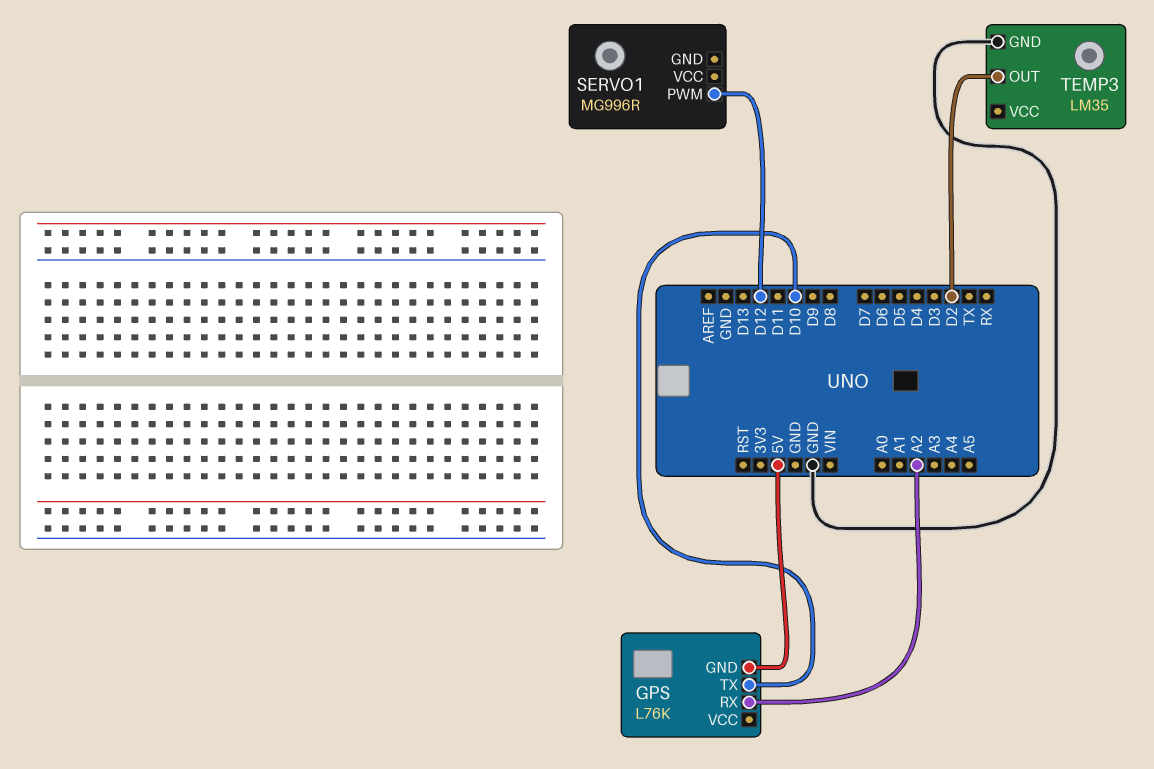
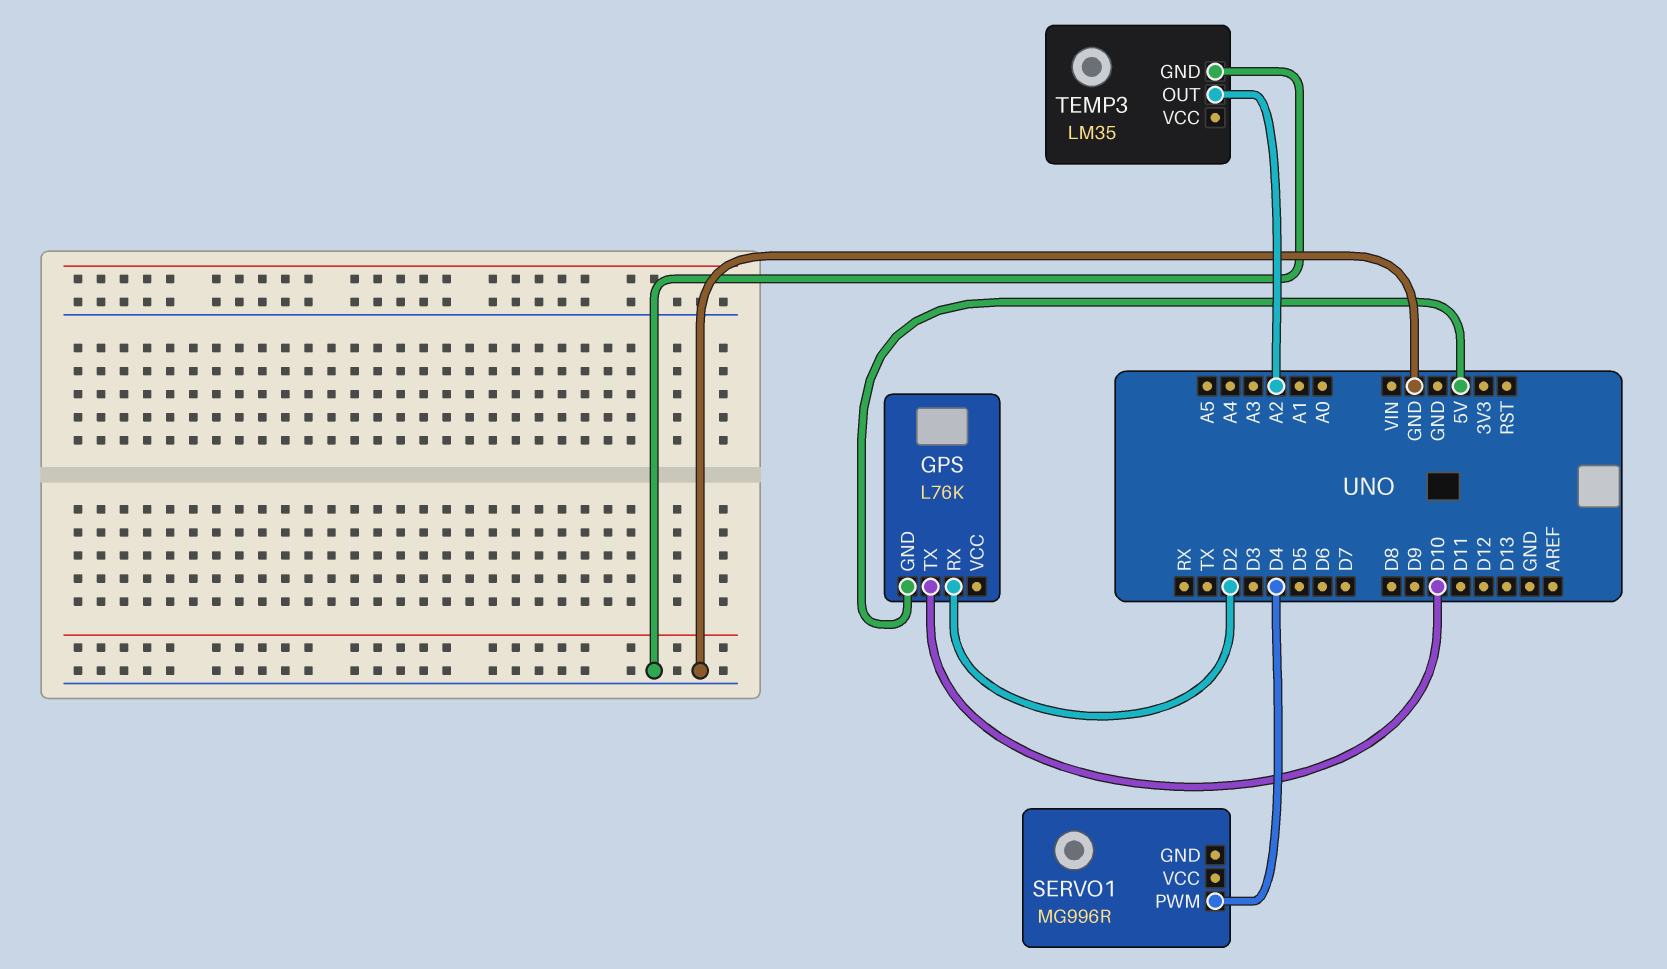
GPS pin RX: A2 -> D2
SERVO1 pin PWM: D12 -> D4
TEMP3 pin OUT: D2 -> A2

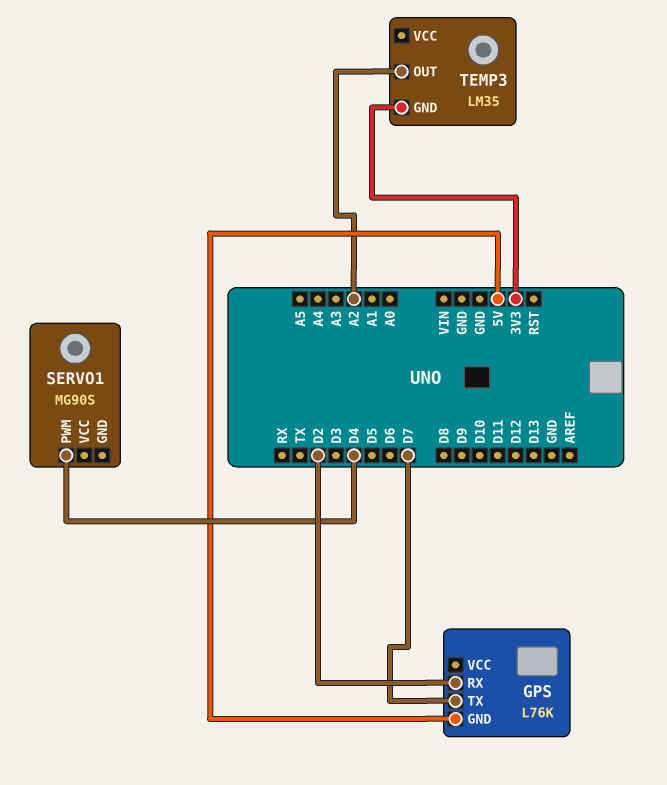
GPS pin TX: D10 -> D7
SERVO1: MG996R -> MG90S
TEMP3 pin GND: GND -> 3V3

